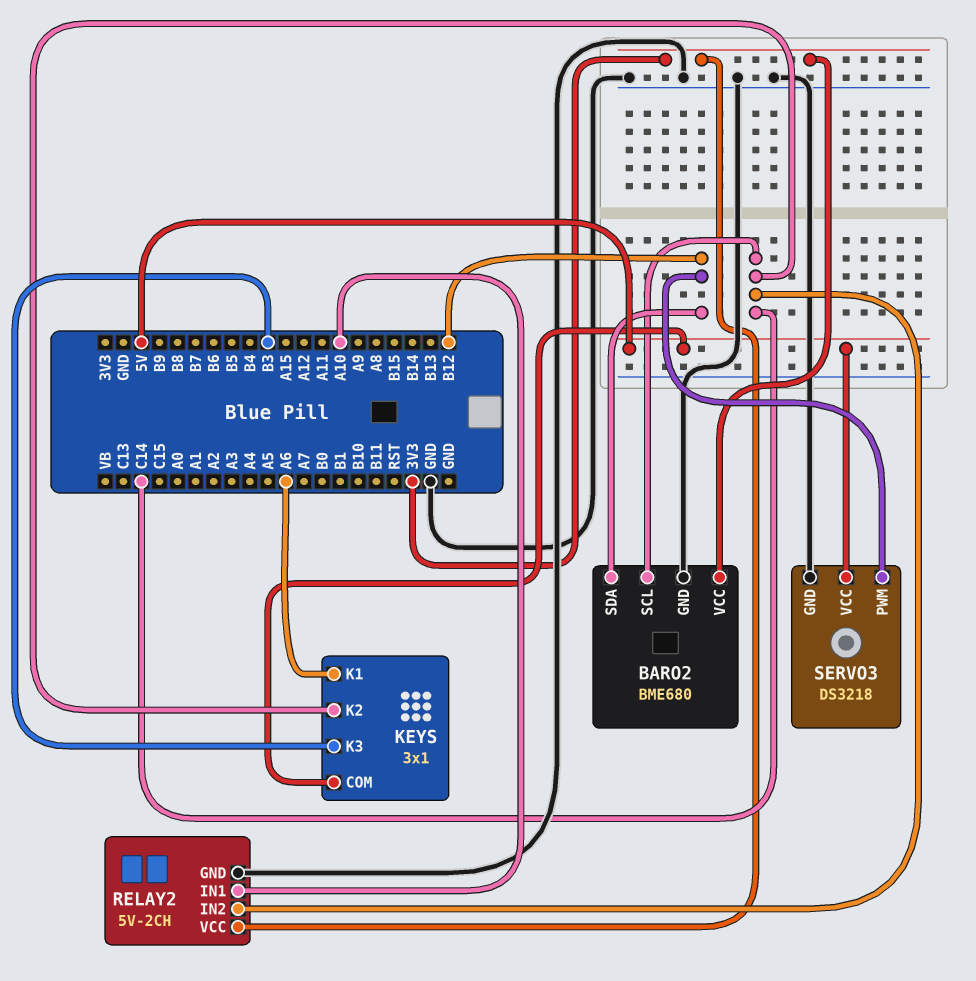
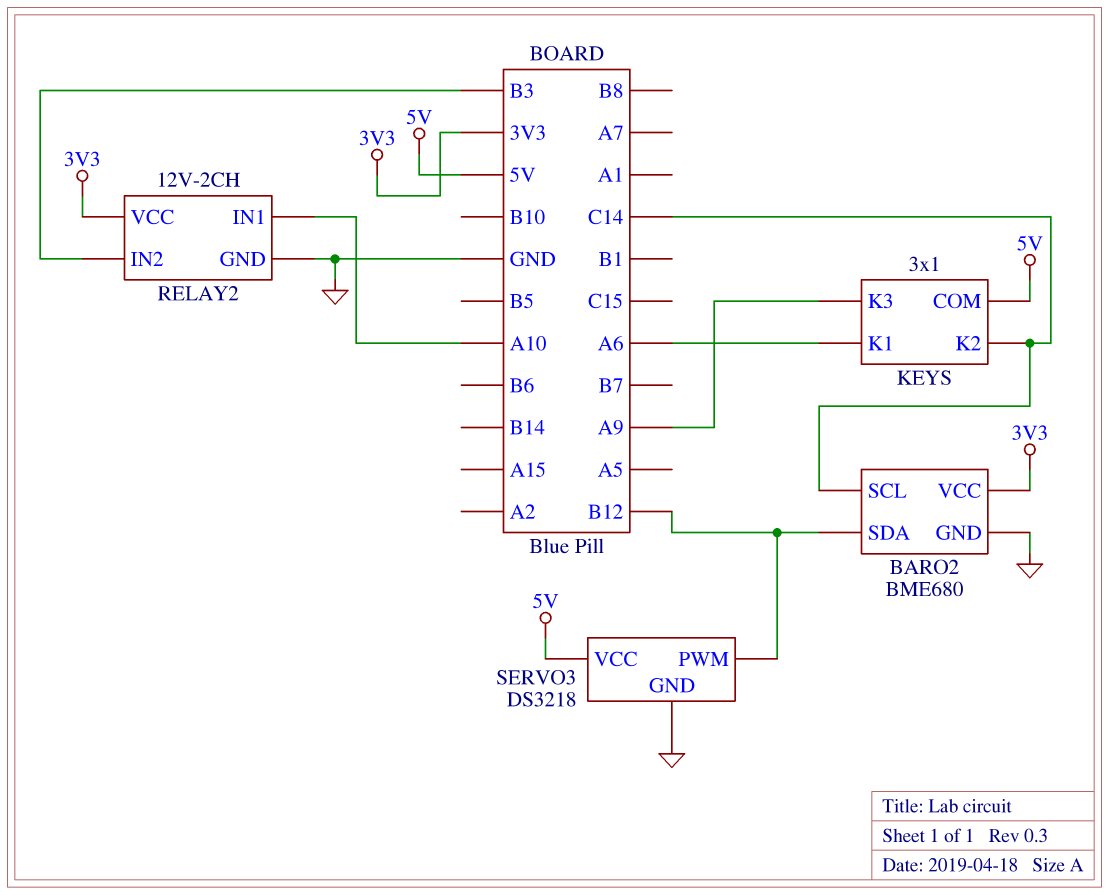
KEYS pin K3: B3 -> A9
RELAY2: 5V-2CH -> 12V-2CH
RELAY2 pin IN2: C14 -> B3

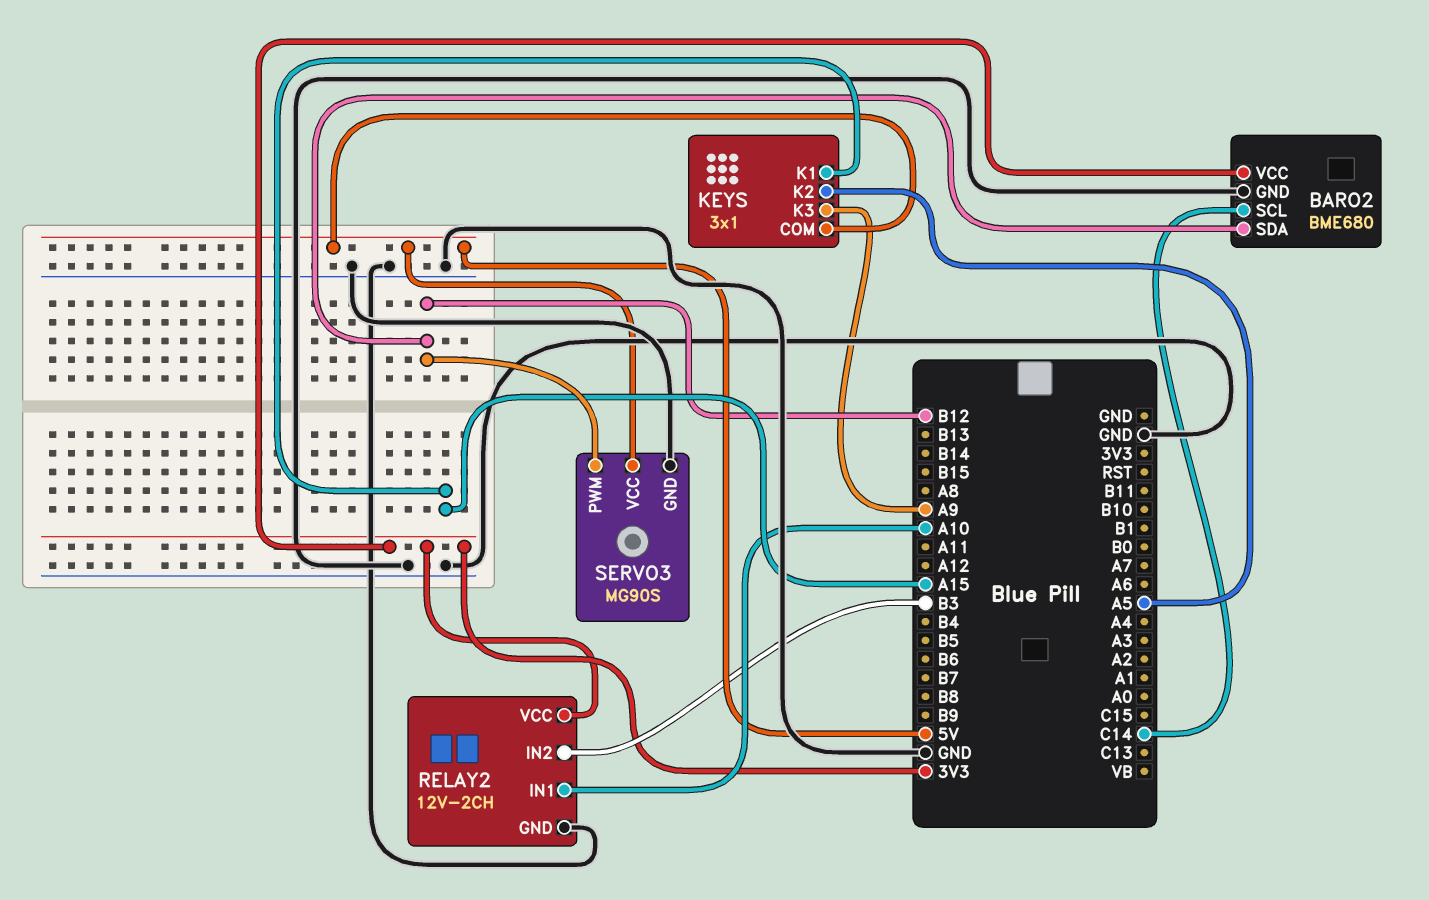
KEYS pin K1: A6 -> A15
KEYS pin K2: C14 -> A5
SERVO3: DS3218 -> MG90S

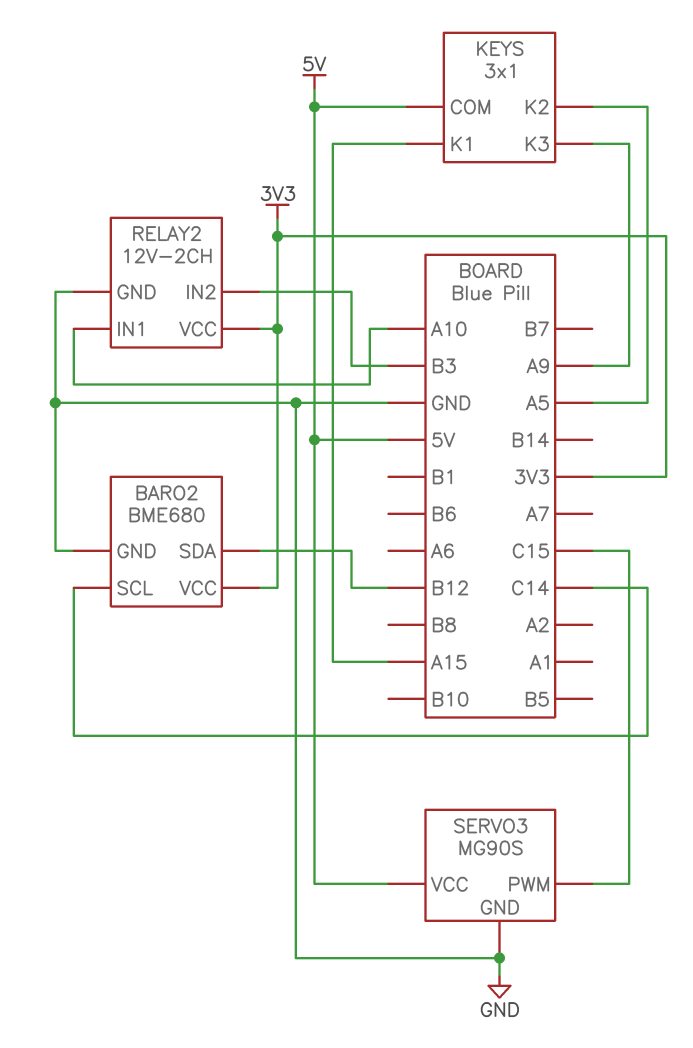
SERVO3 pin PWM: B12 -> C15

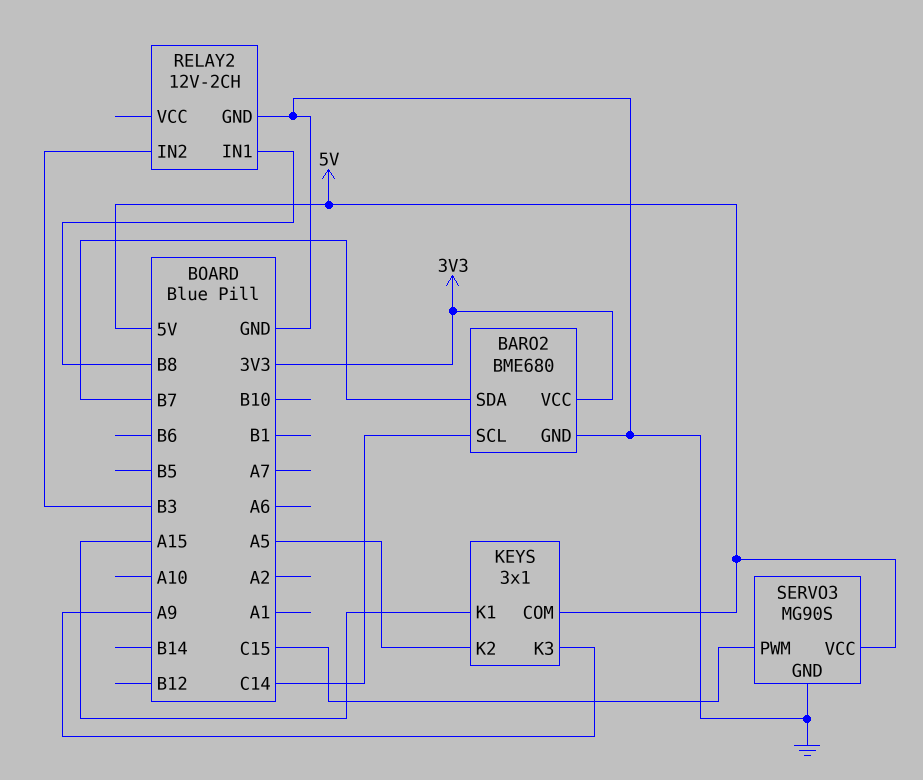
BARO2 pin SDA: B12 -> B7
RELAY2 pin IN1: A10 -> B8
RELAY2 pin VCC: 3V3 -> none

